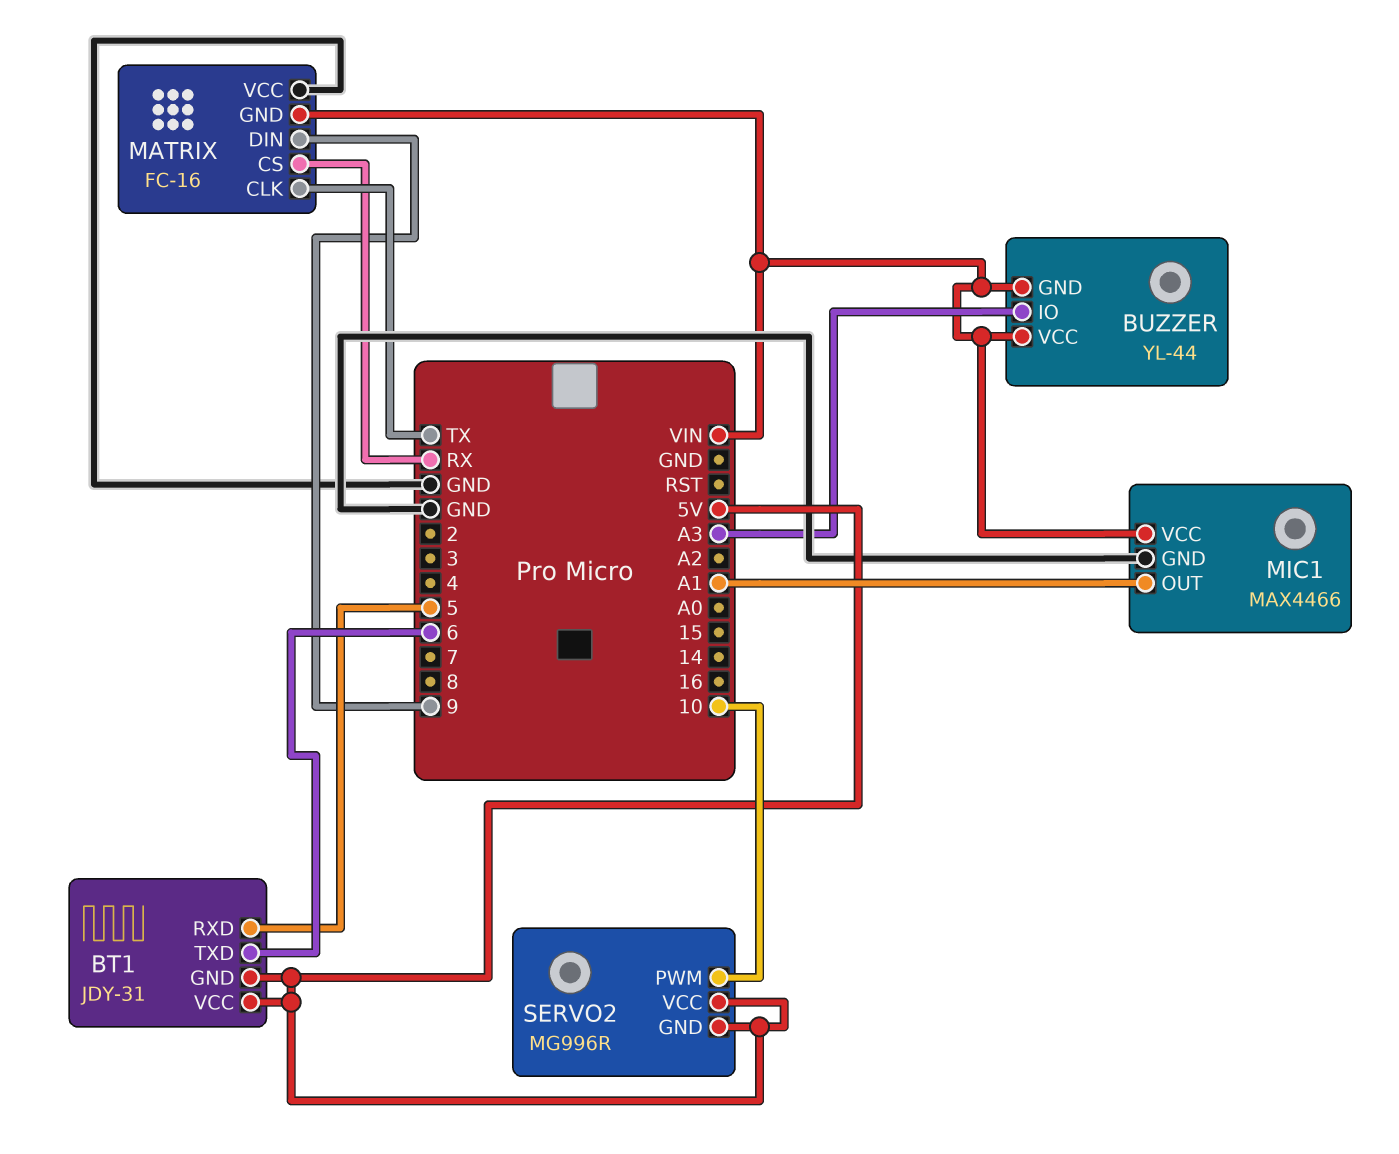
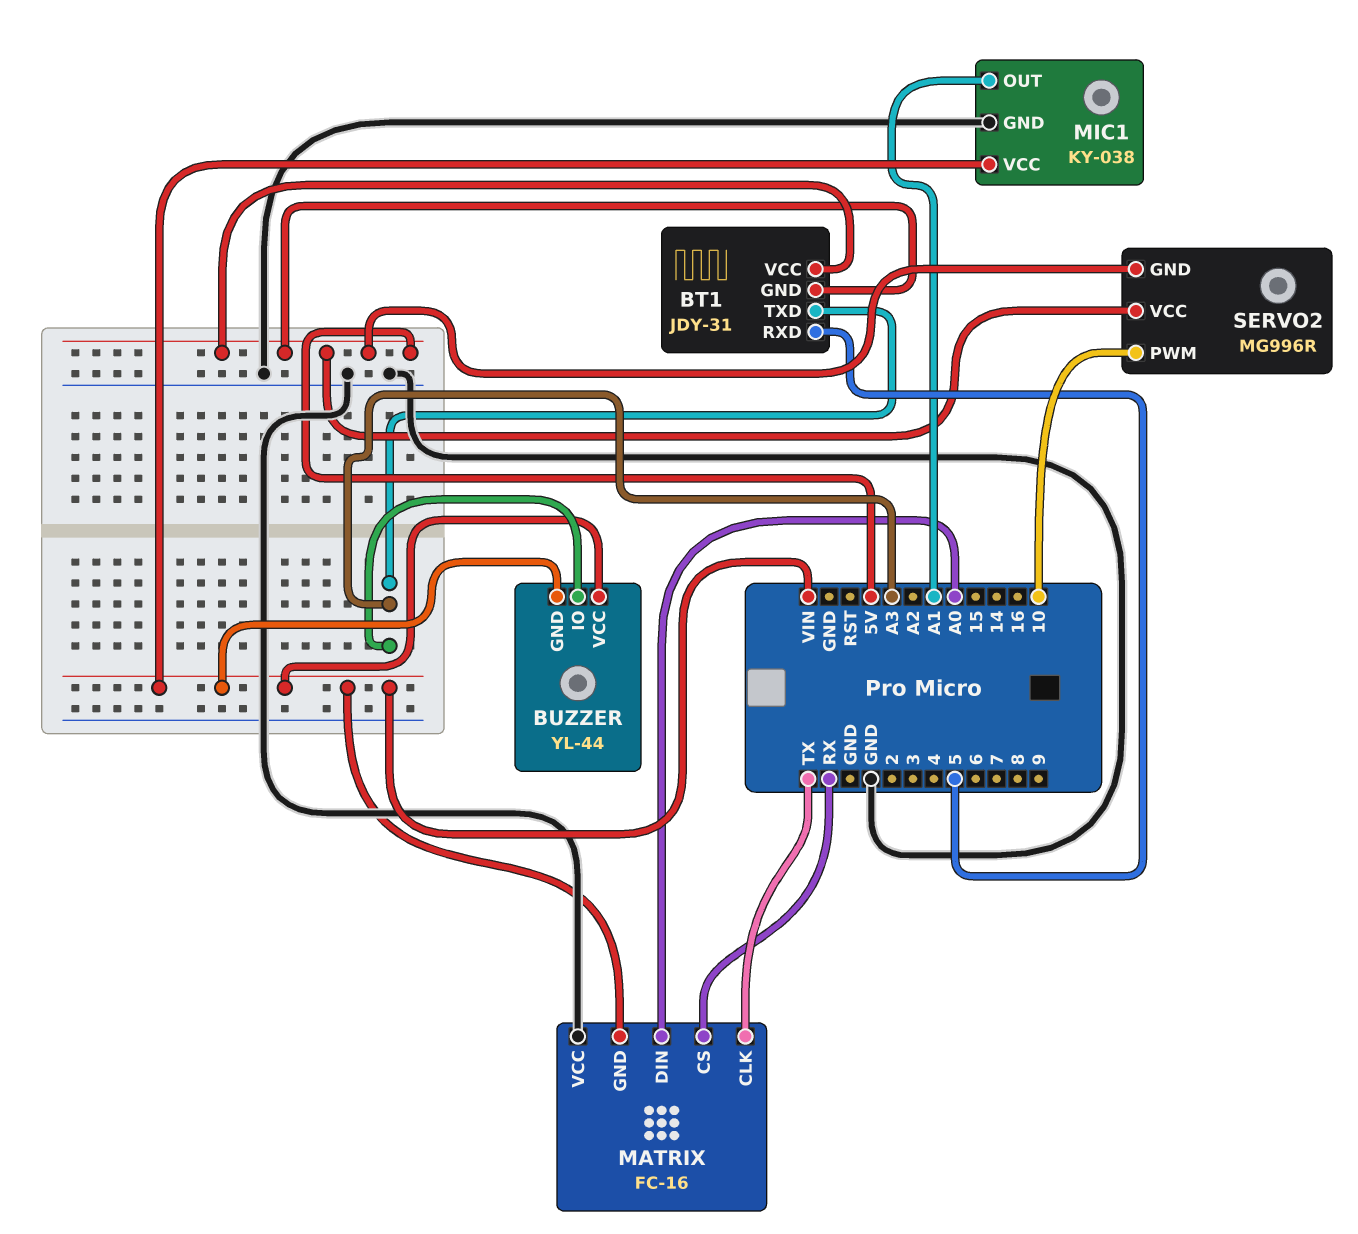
BT1 pin TXD: 6 -> A3
MATRIX pin DIN: 9 -> A0
MIC1: MAX4466 -> KY-038

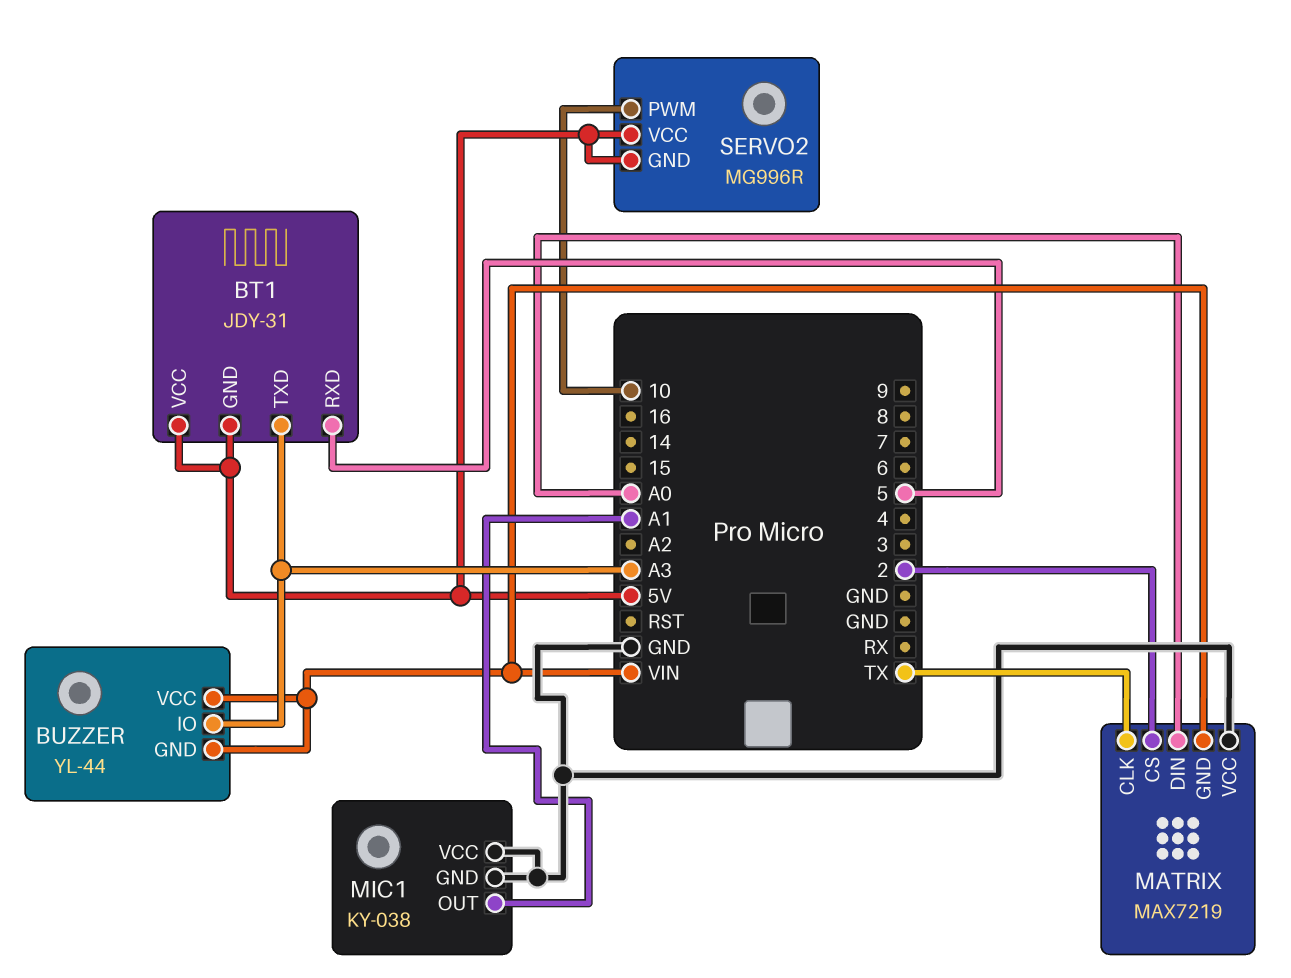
MATRIX: FC-16 -> MAX7219
MATRIX pin CS: RX -> 2
MIC1 pin VCC: VIN -> GND

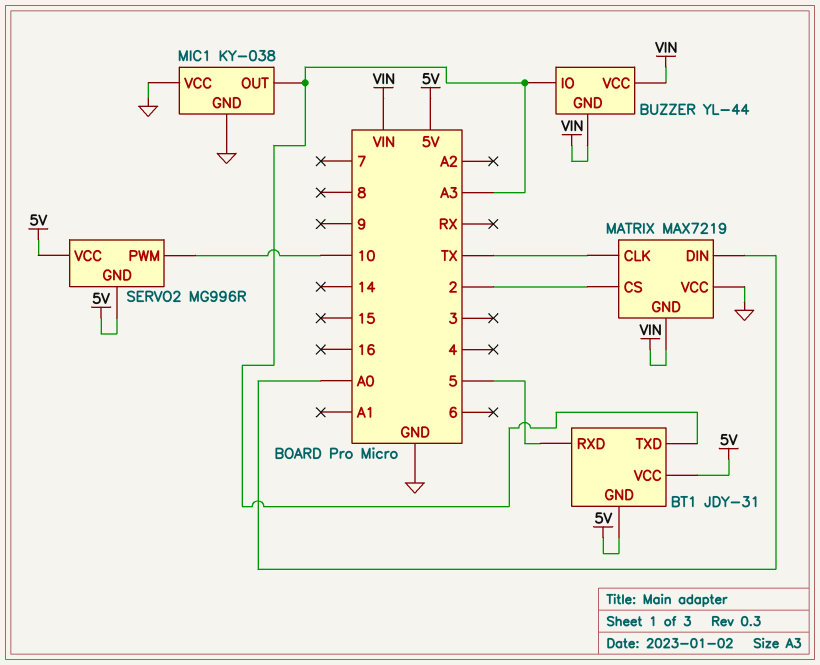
MIC1 pin OUT: A1 -> A3

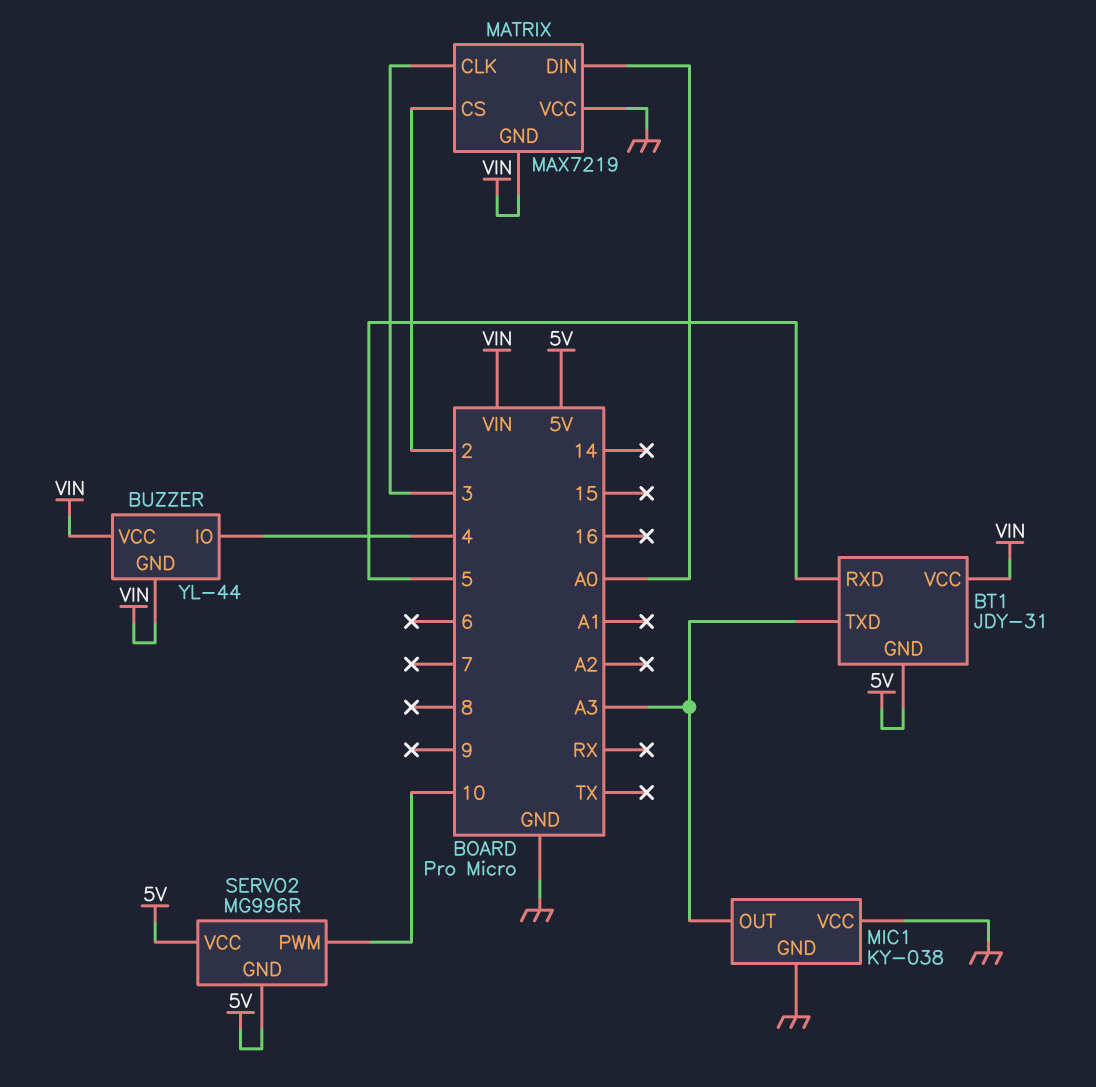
BT1 pin VCC: 5V -> VIN
BUZZER pin IO: A3 -> 4
MATRIX pin CLK: TX -> 3

